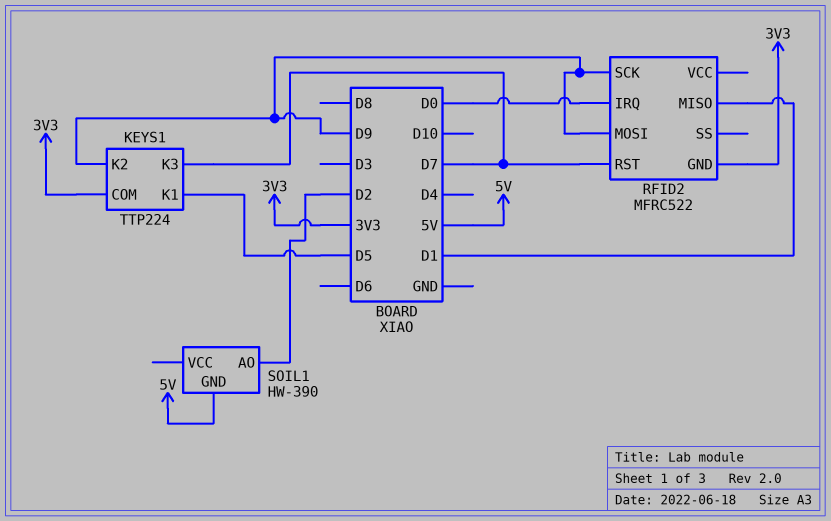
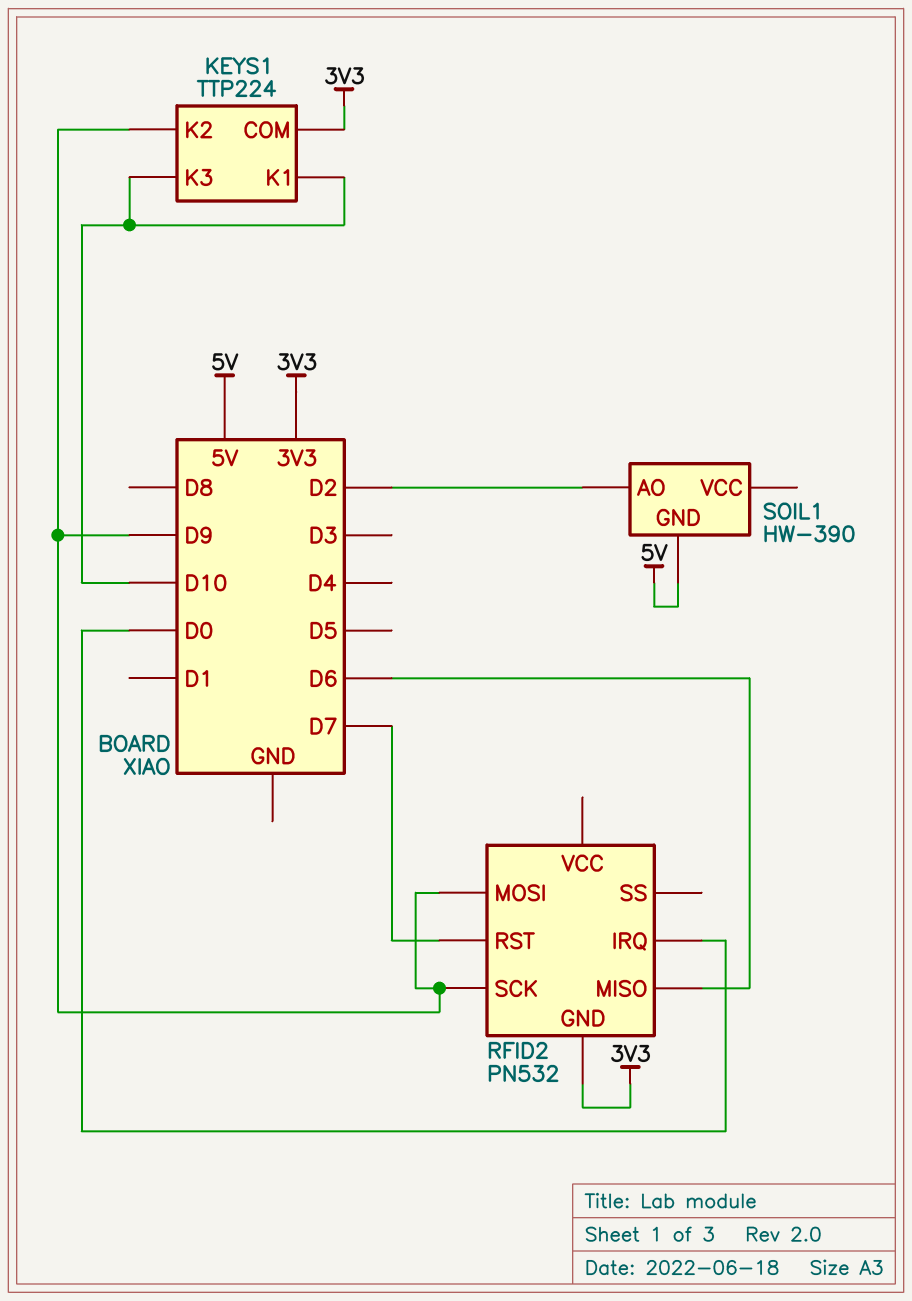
KEYS1 pin K1: D5 -> D10
KEYS1 pin K3: D7 -> D10
RFID2: MFRC522 -> PN532
RFID2 pin MISO: D1 -> D6

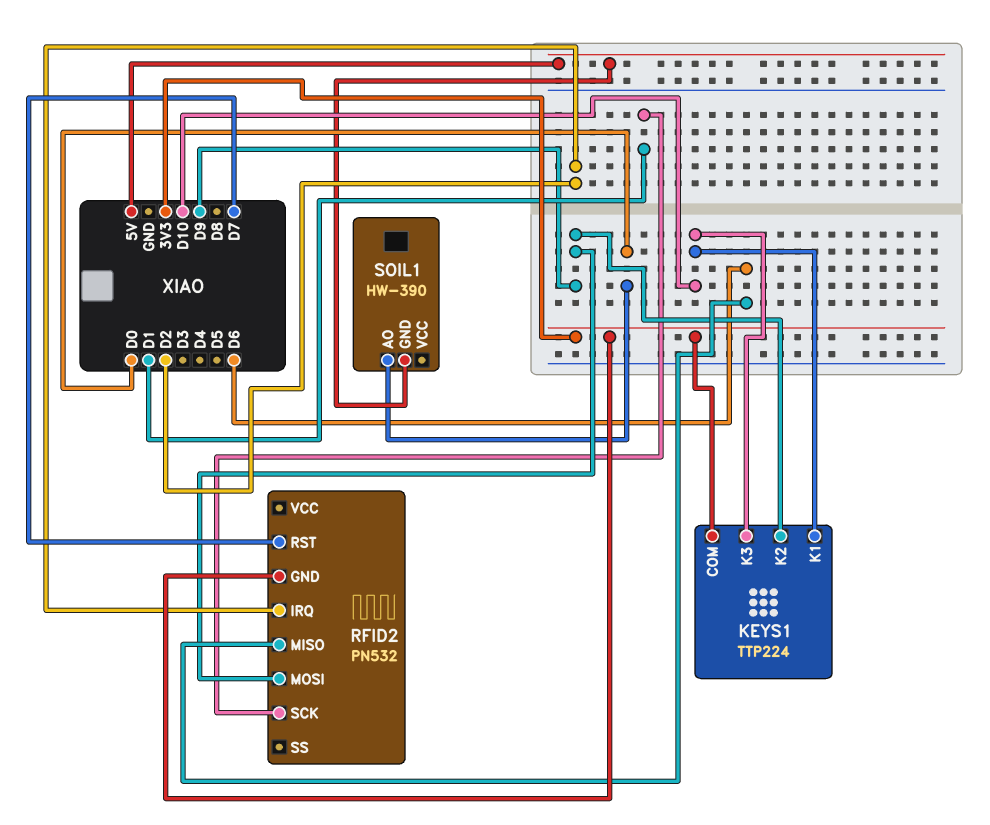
RFID2 pin IRQ: D0 -> D2
RFID2 pin SCK: D9 -> D1
SOIL1 pin AO: D2 -> D0

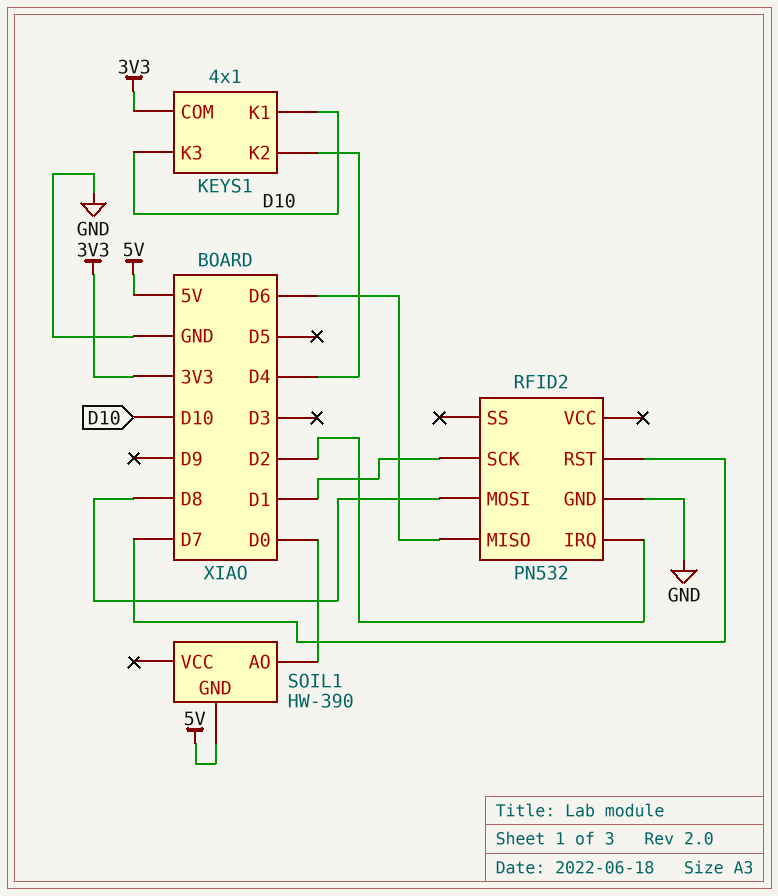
KEYS1: TTP224 -> 4x1
KEYS1 pin K2: D9 -> D4
RFID2 pin GND: 3V3 -> GND
RFID2 pin MOSI: D9 -> D8

